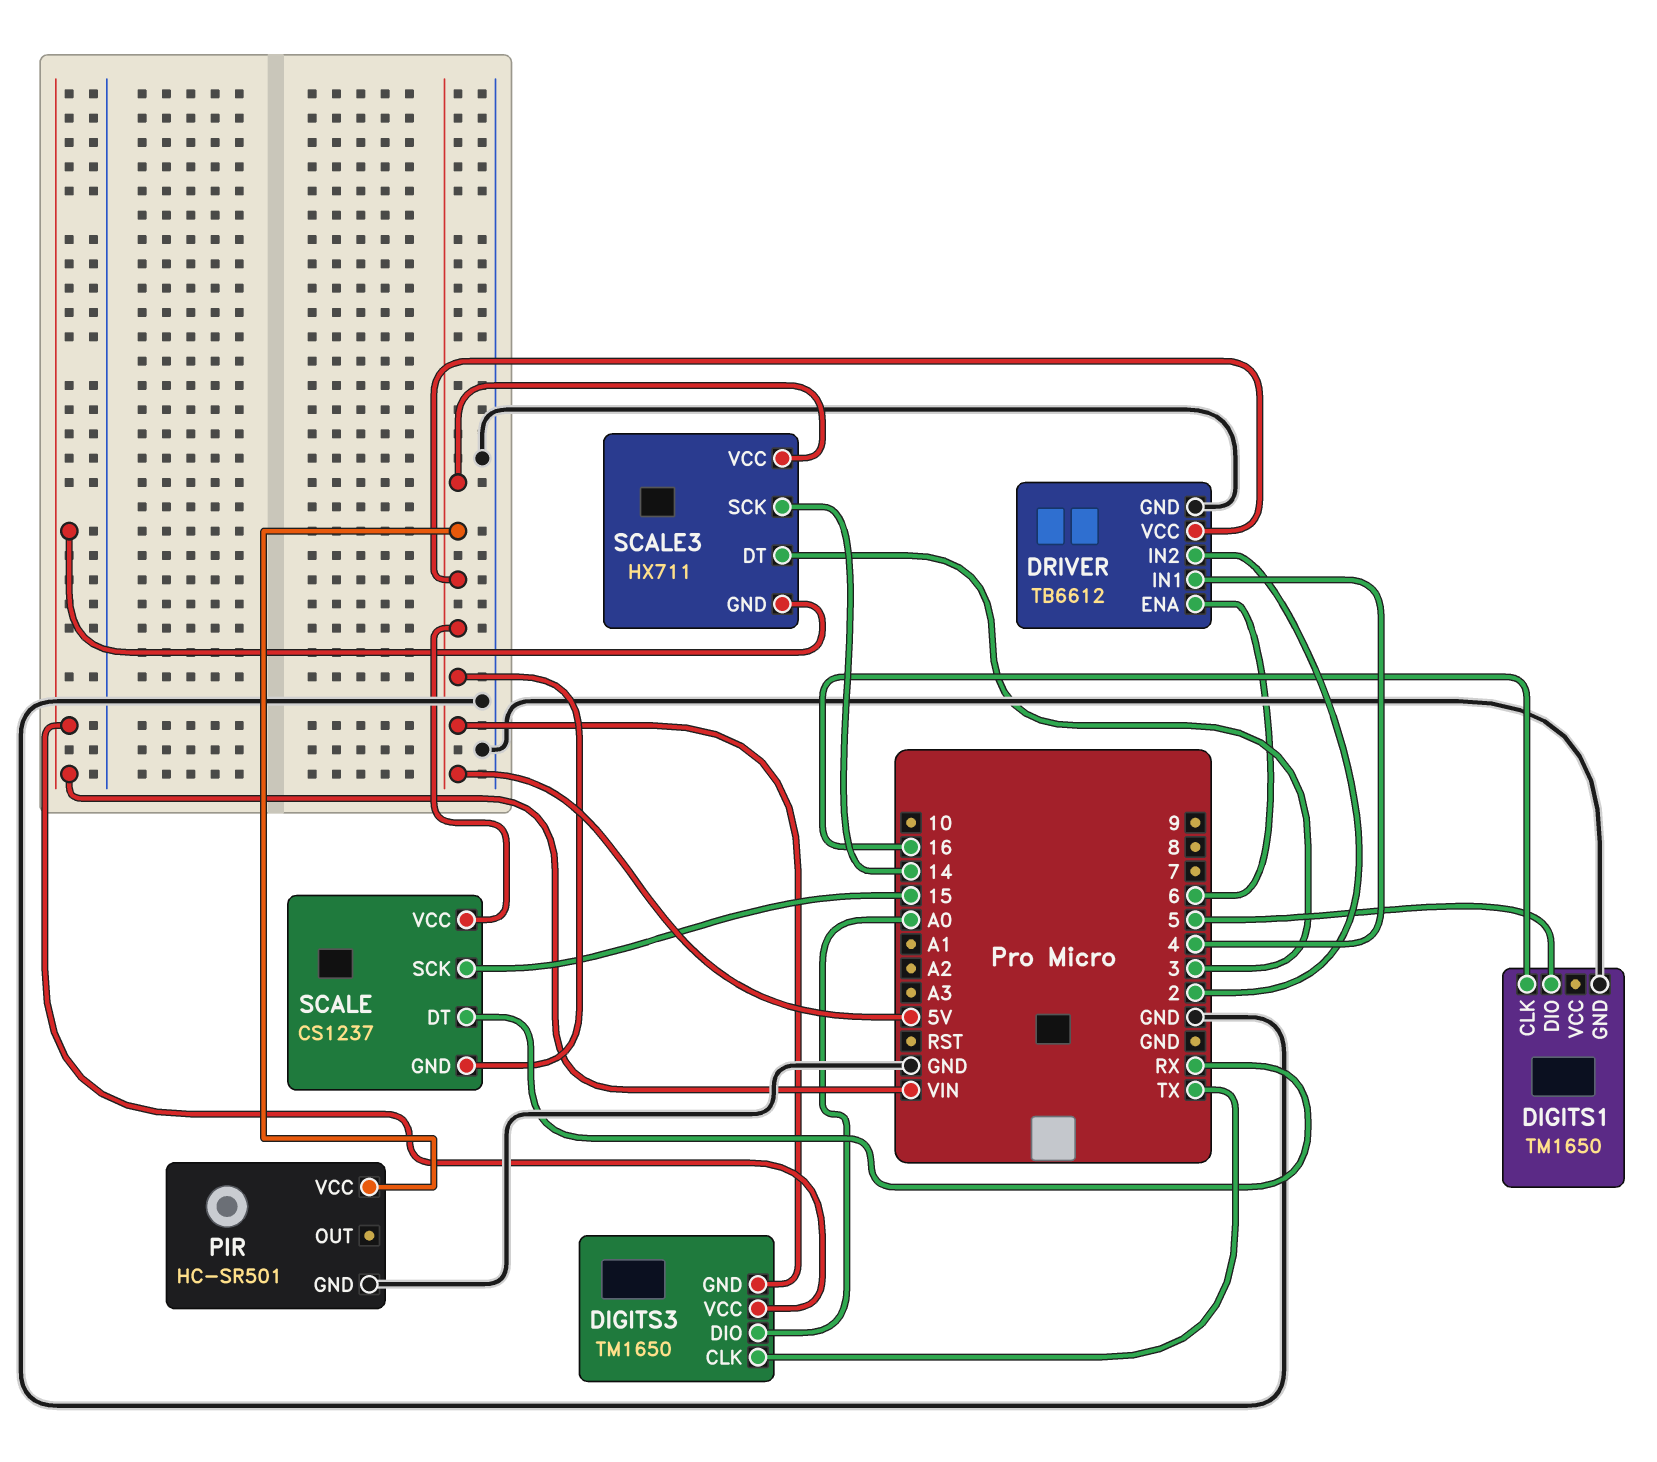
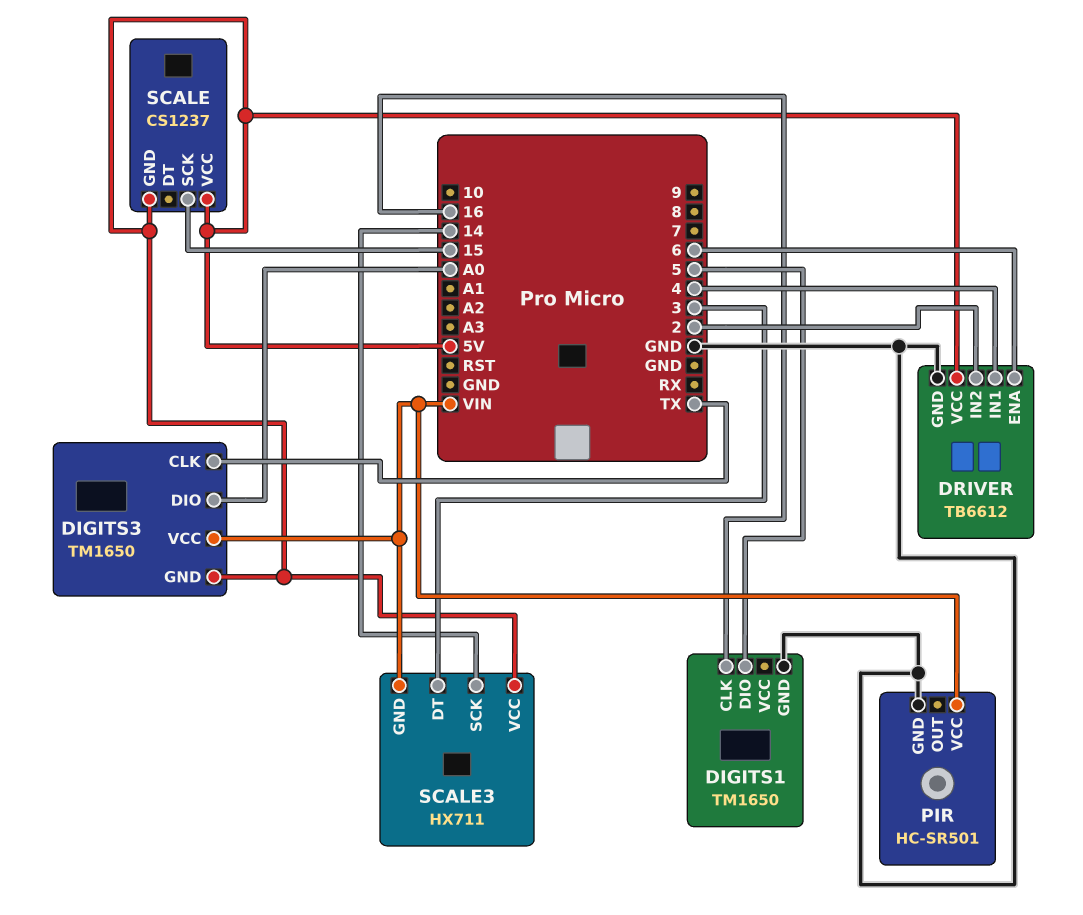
PIR pin VCC: 5V -> VIN
SCALE pin DT: RX -> none

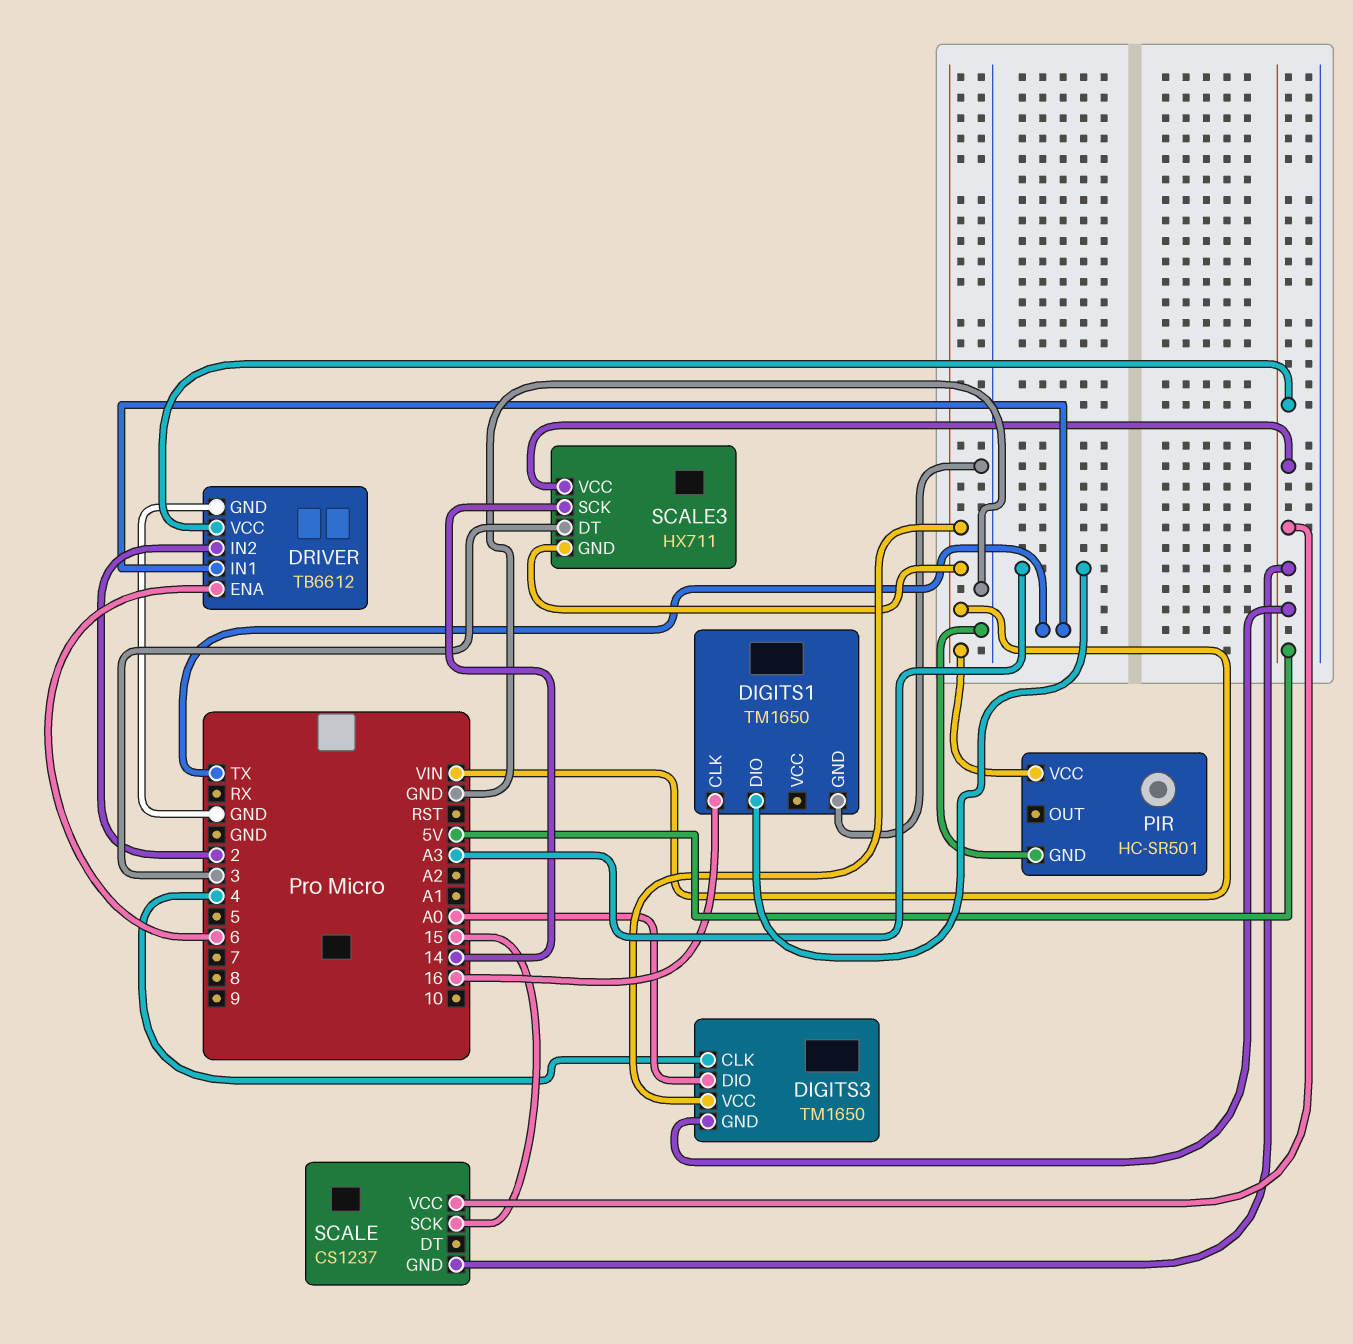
DIGITS1 pin DIO: 5 -> A3
DIGITS3 pin CLK: TX -> 4
DRIVER pin IN1: 4 -> TX

